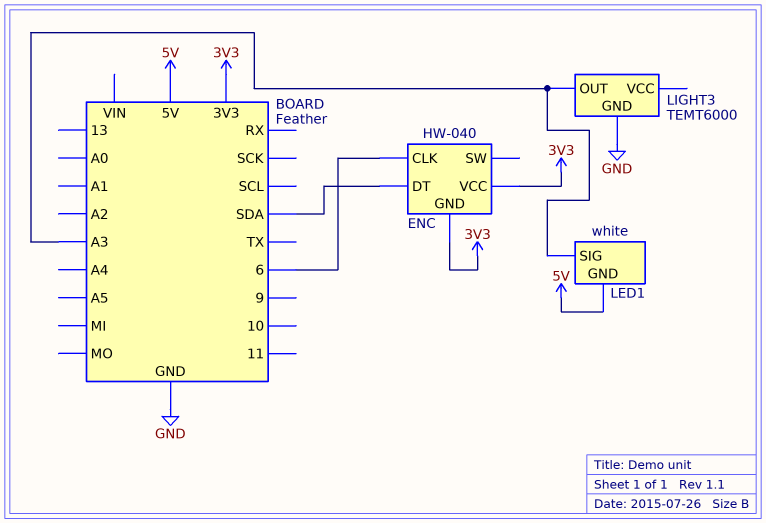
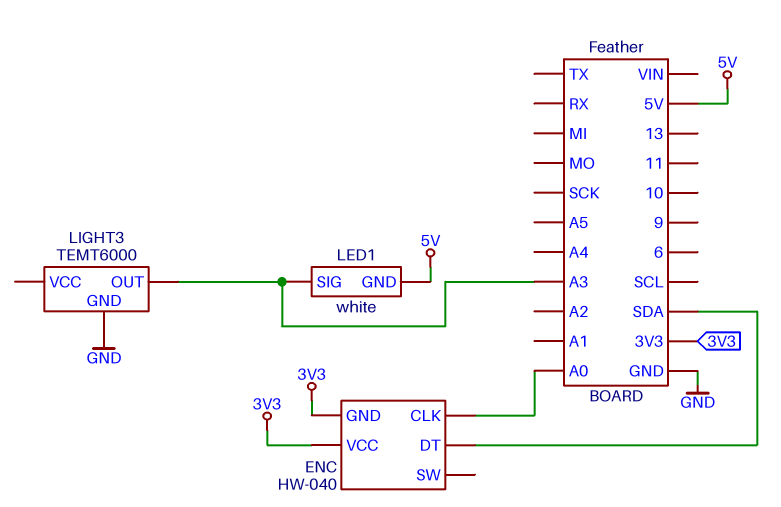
ENC pin CLK: 6 -> A0

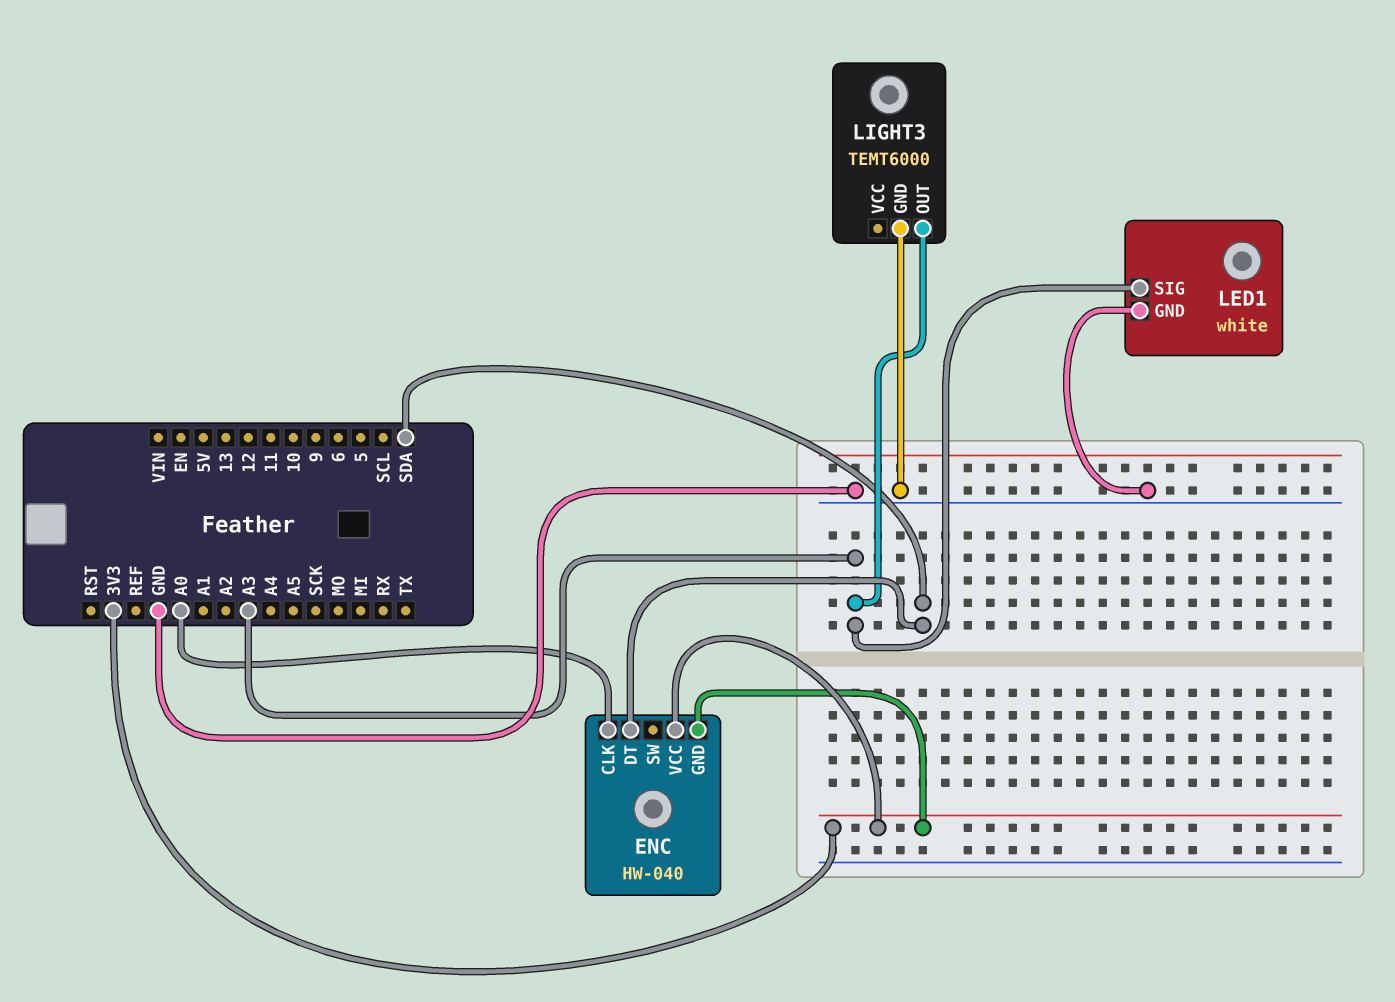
LED1 pin GND: 5V -> GND

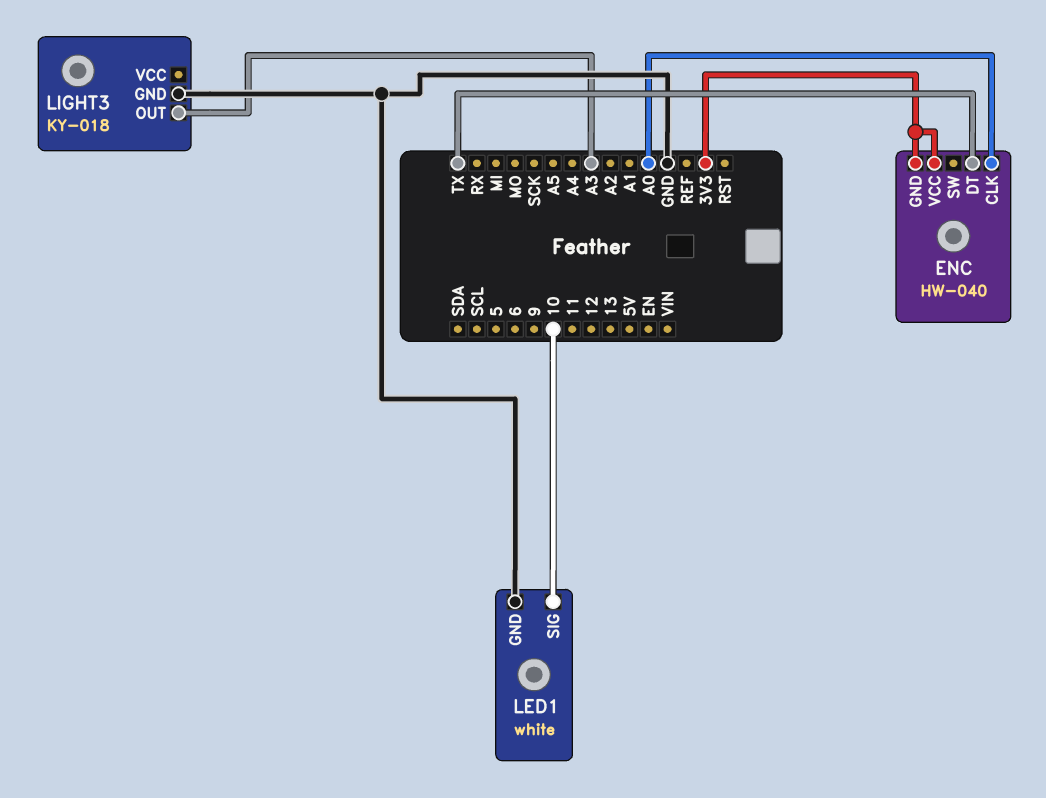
ENC pin DT: SDA -> TX
LED1 pin SIG: A3 -> 10
LIGHT3: TEMT6000 -> KY-018

